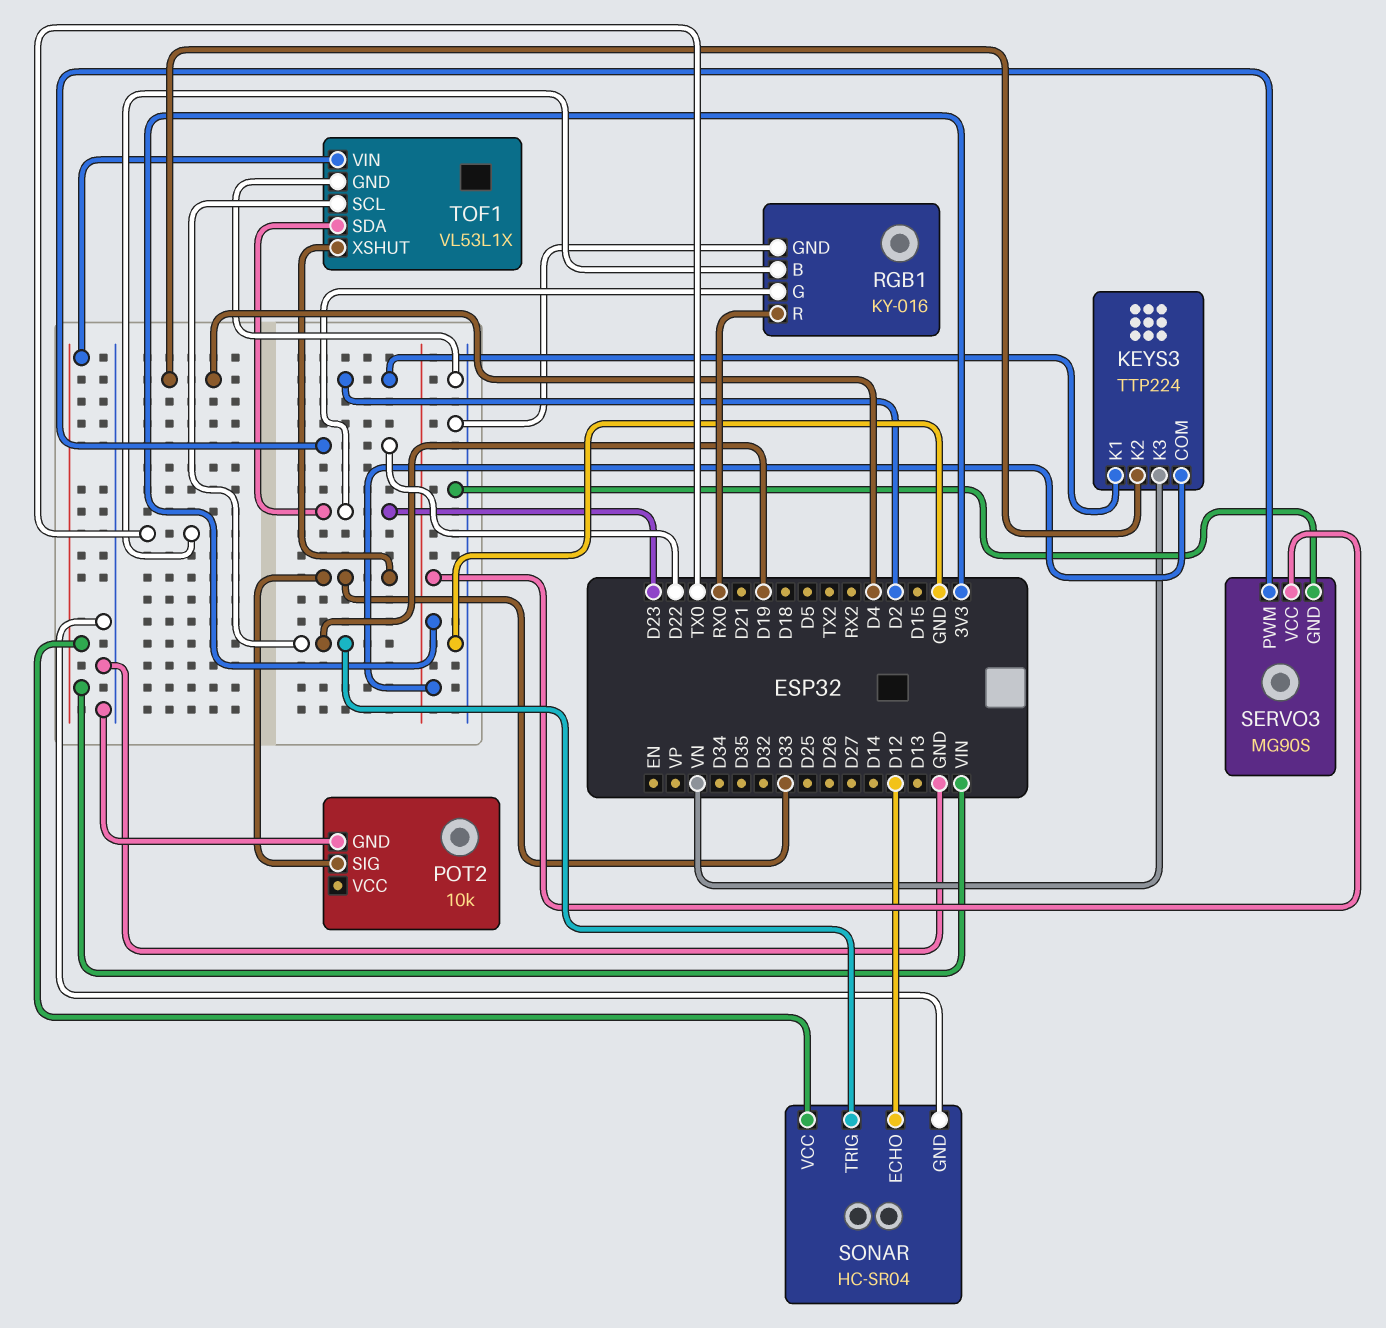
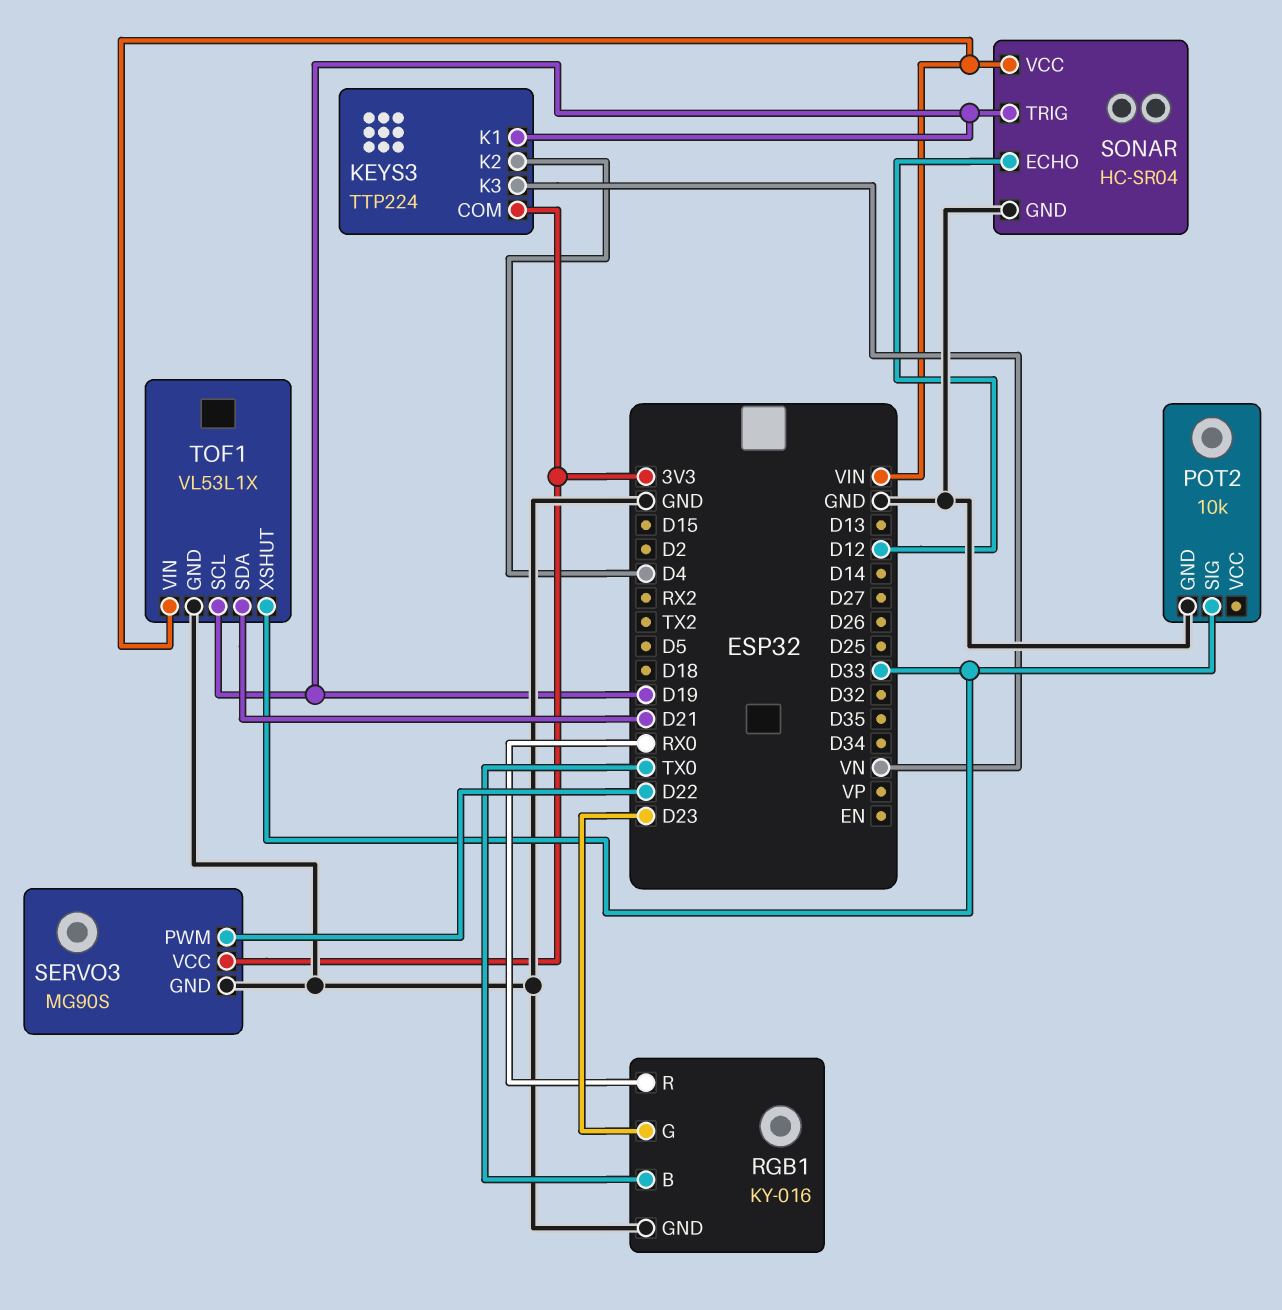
KEYS3 pin K1: D2 -> D19
TOF1 pin SDA: D23 -> D21

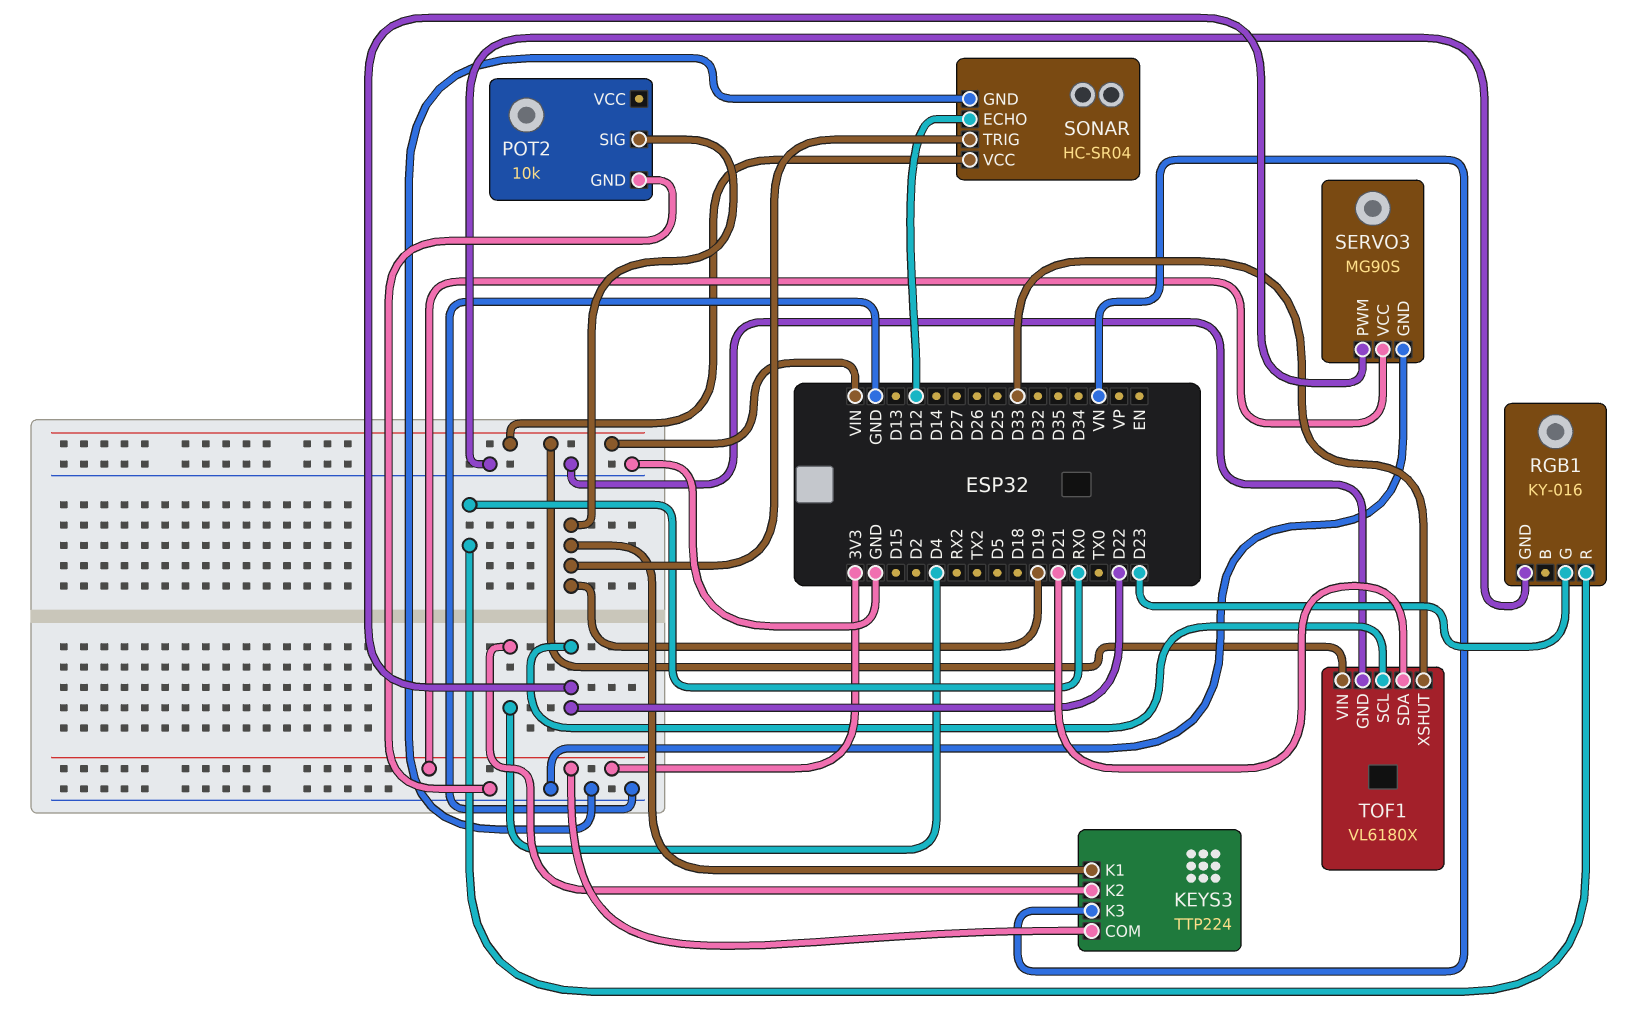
POT2 pin SIG: D33 -> D19
RGB1 pin B: TX0 -> none
TOF1: VL53L1X -> VL6180X
TOF1 pin SCL: D19 -> D22

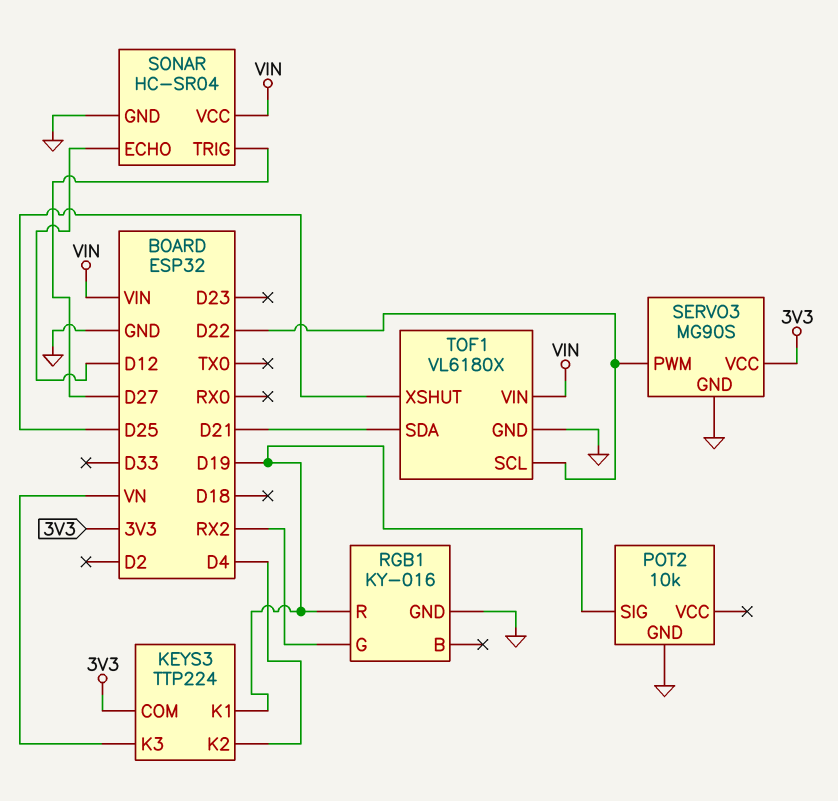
RGB1 pin G: D23 -> RX2
RGB1 pin R: RX0 -> D19
SONAR pin TRIG: D19 -> D27
TOF1 pin XSHUT: D33 -> D25

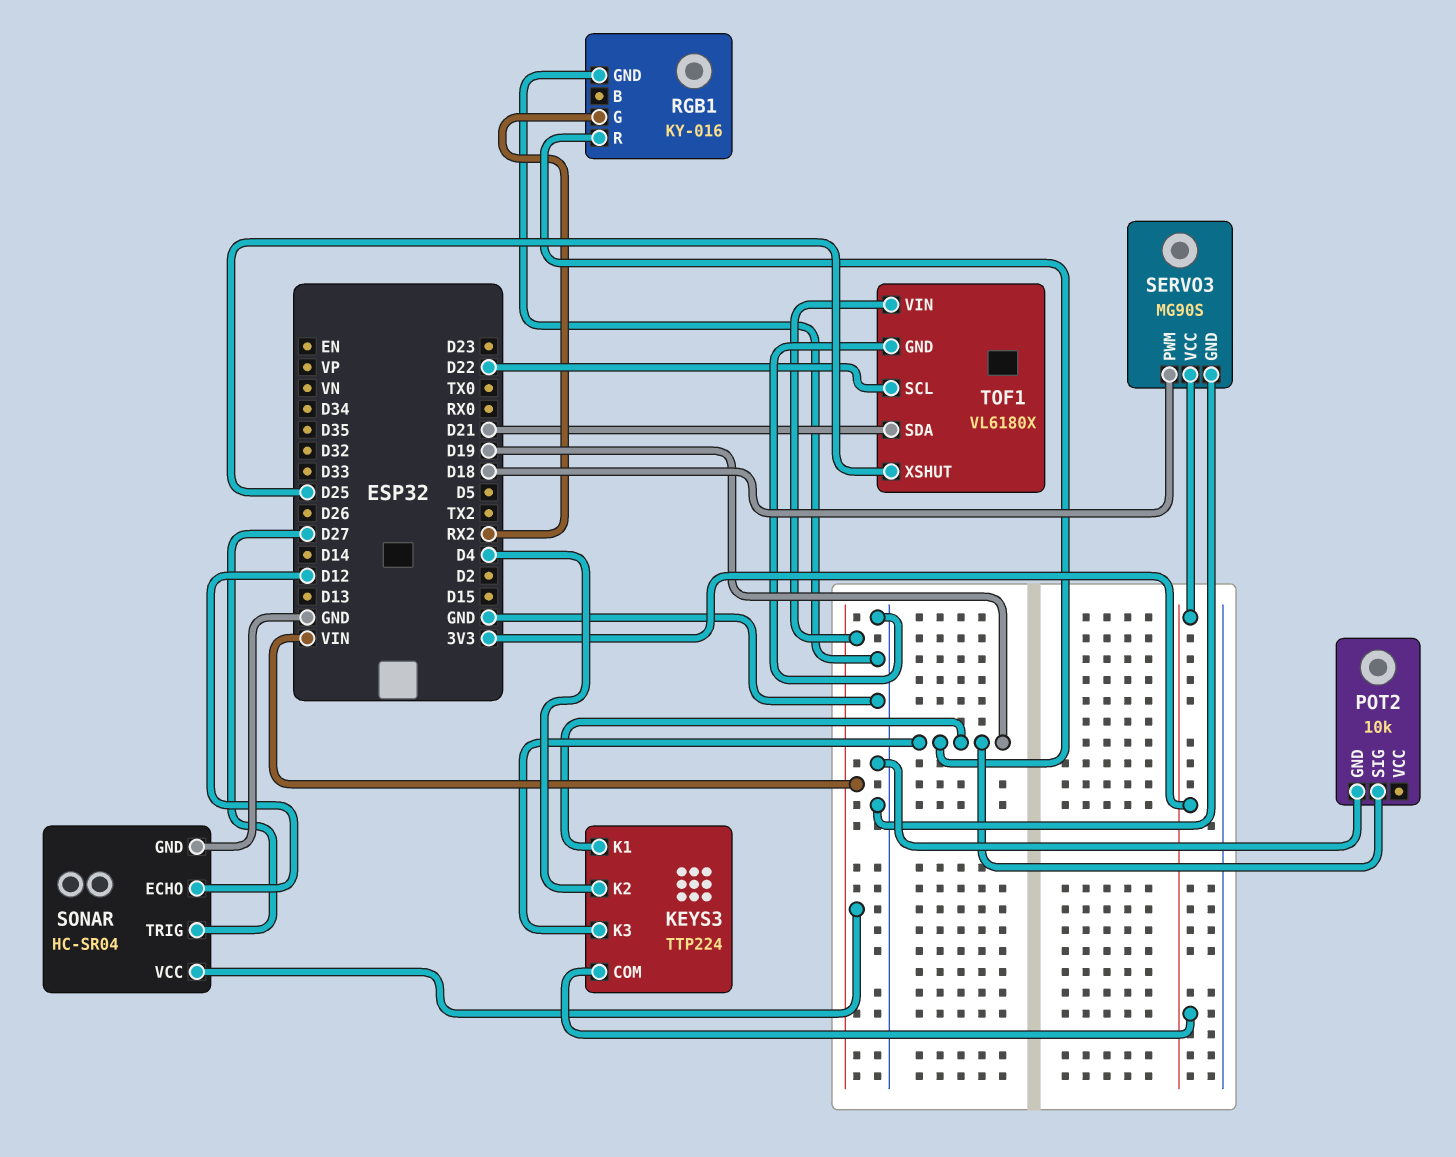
KEYS3 pin K3: VN -> D19
SERVO3 pin PWM: D22 -> D18

